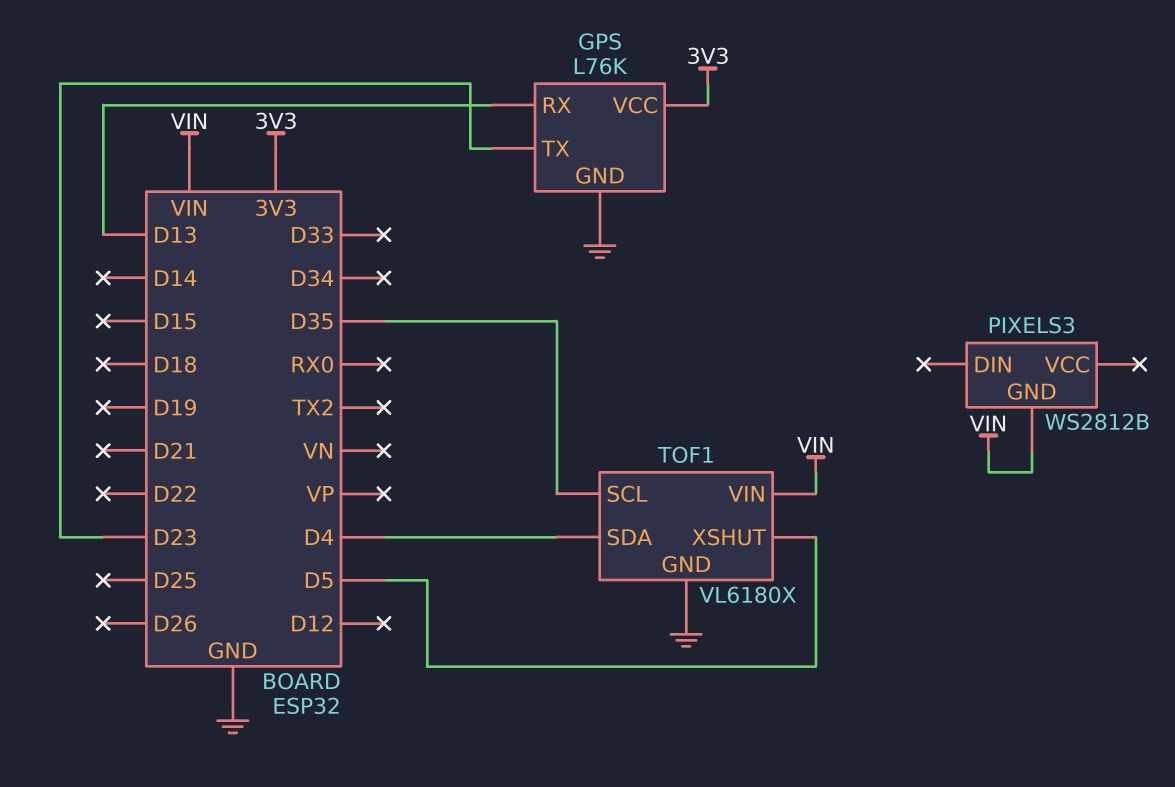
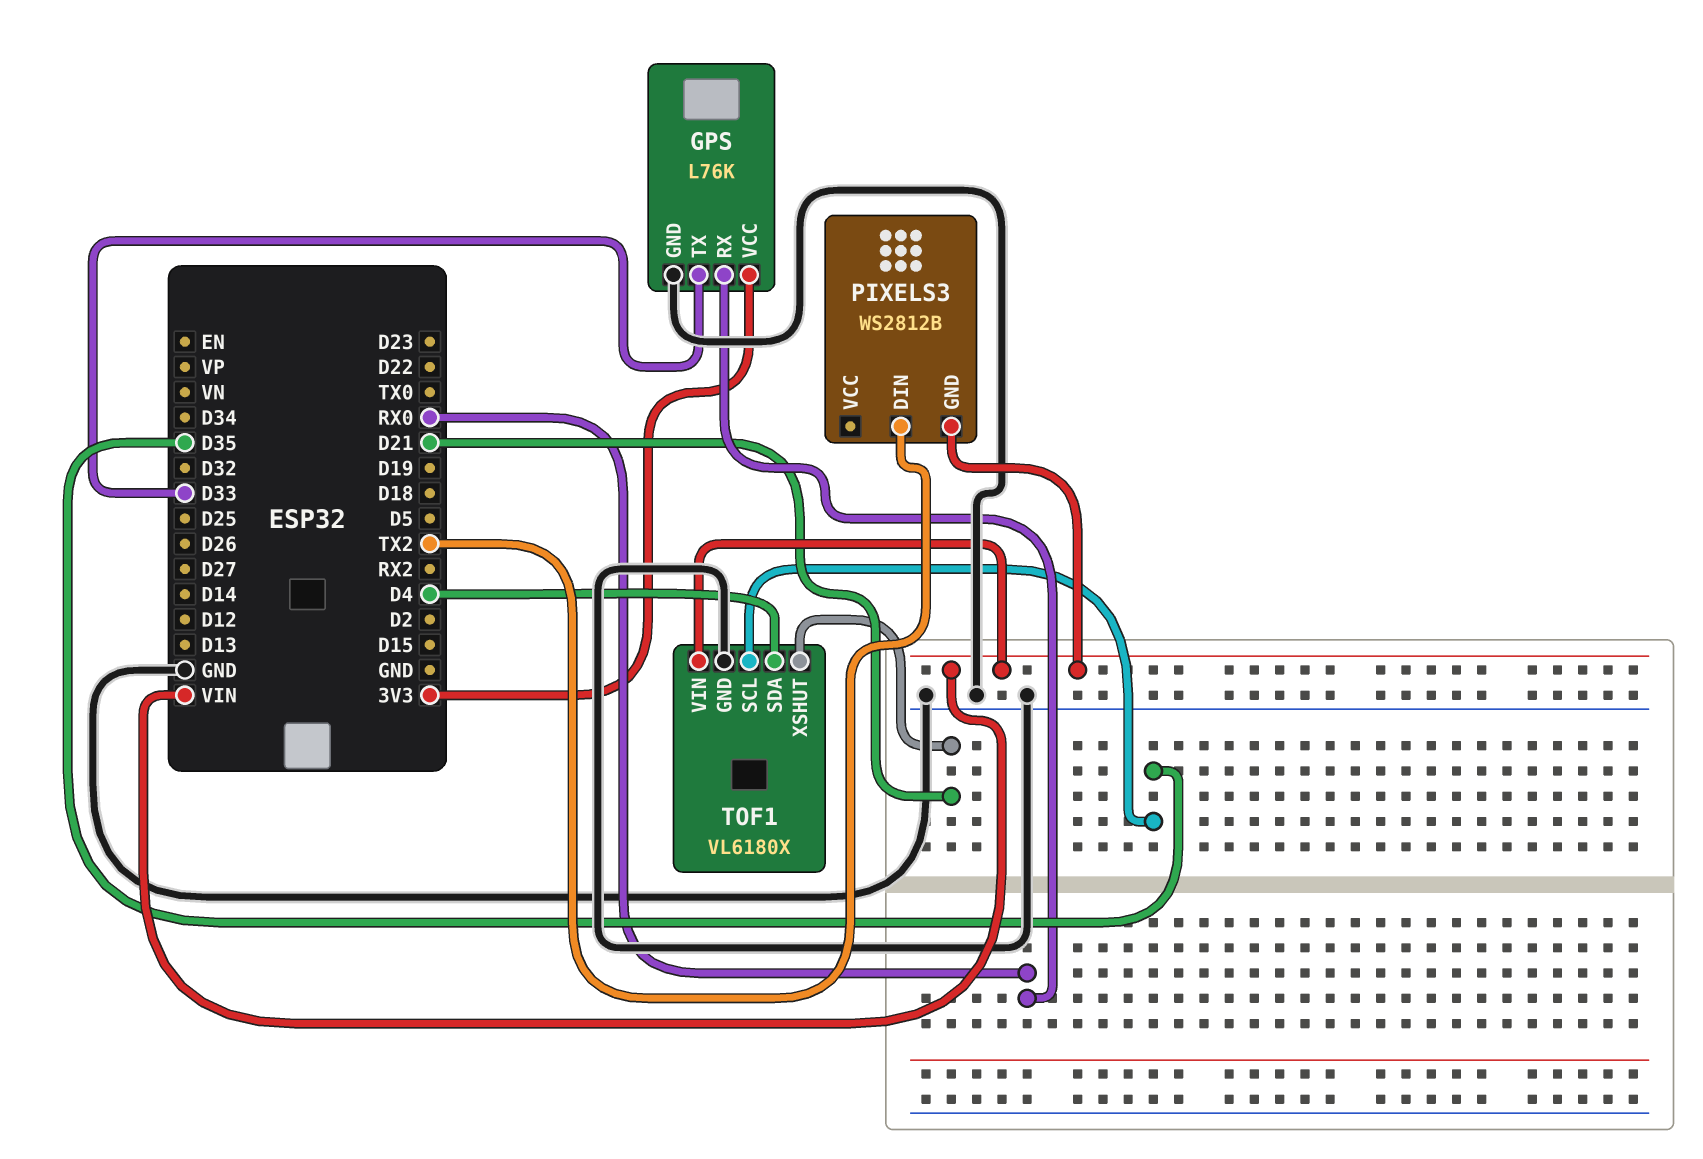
GPS pin RX: D13 -> RX0
GPS pin TX: D23 -> D33
PIXELS3 pin DIN: none -> TX2
TOF1 pin XSHUT: D5 -> D21

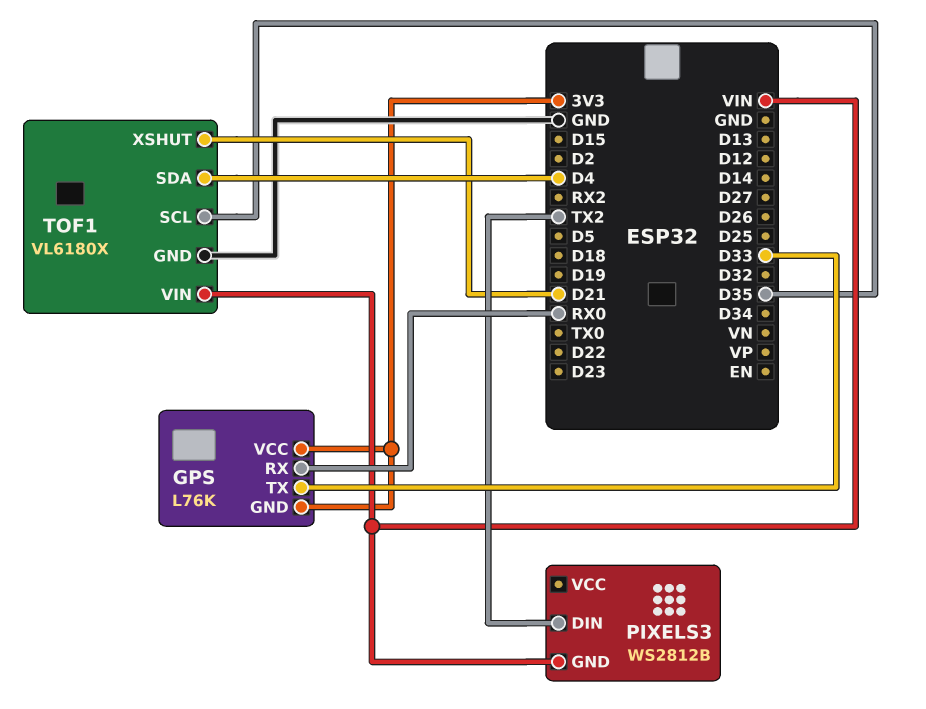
GPS pin GND: GND -> 3V3

